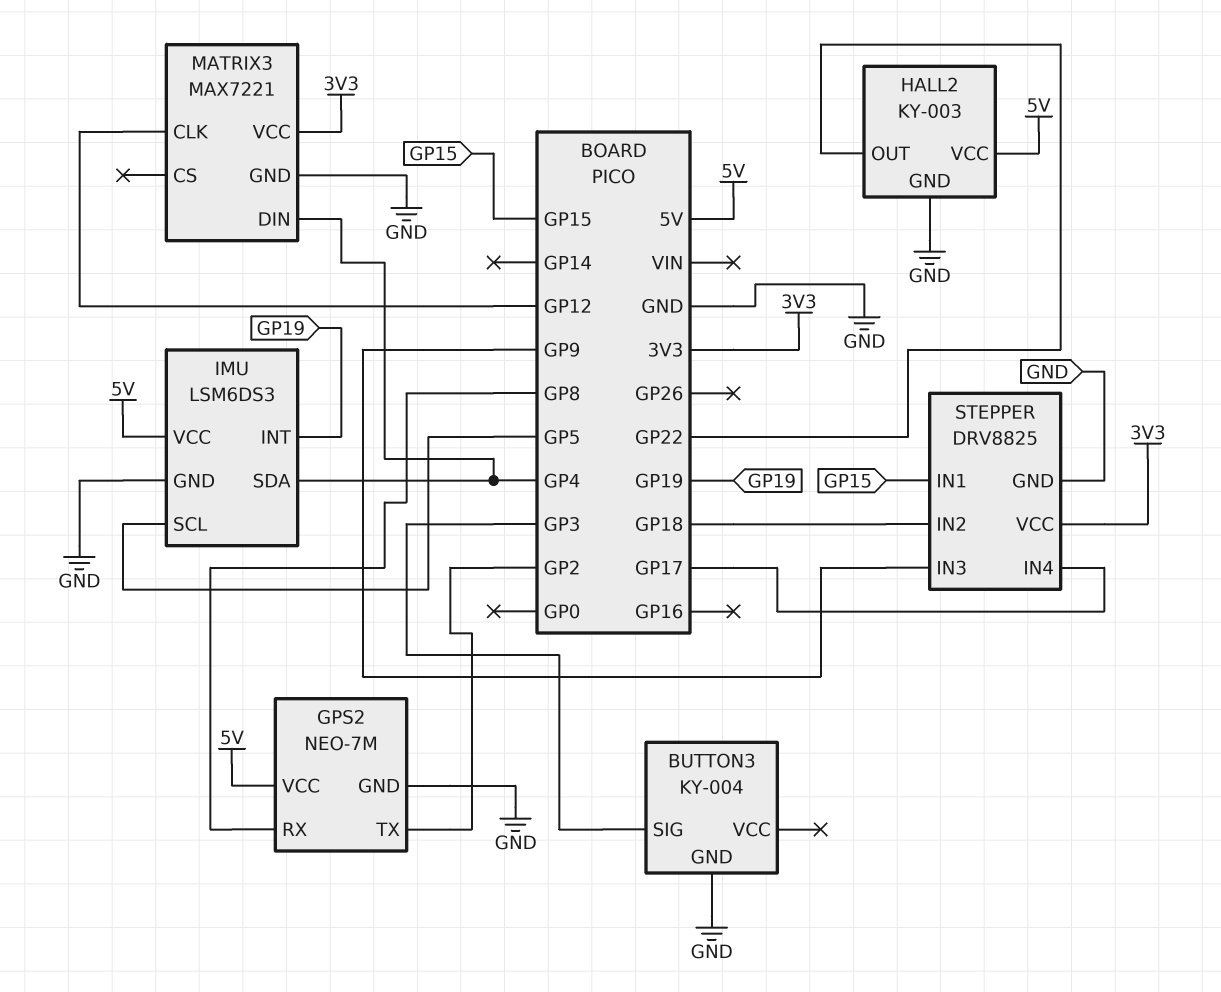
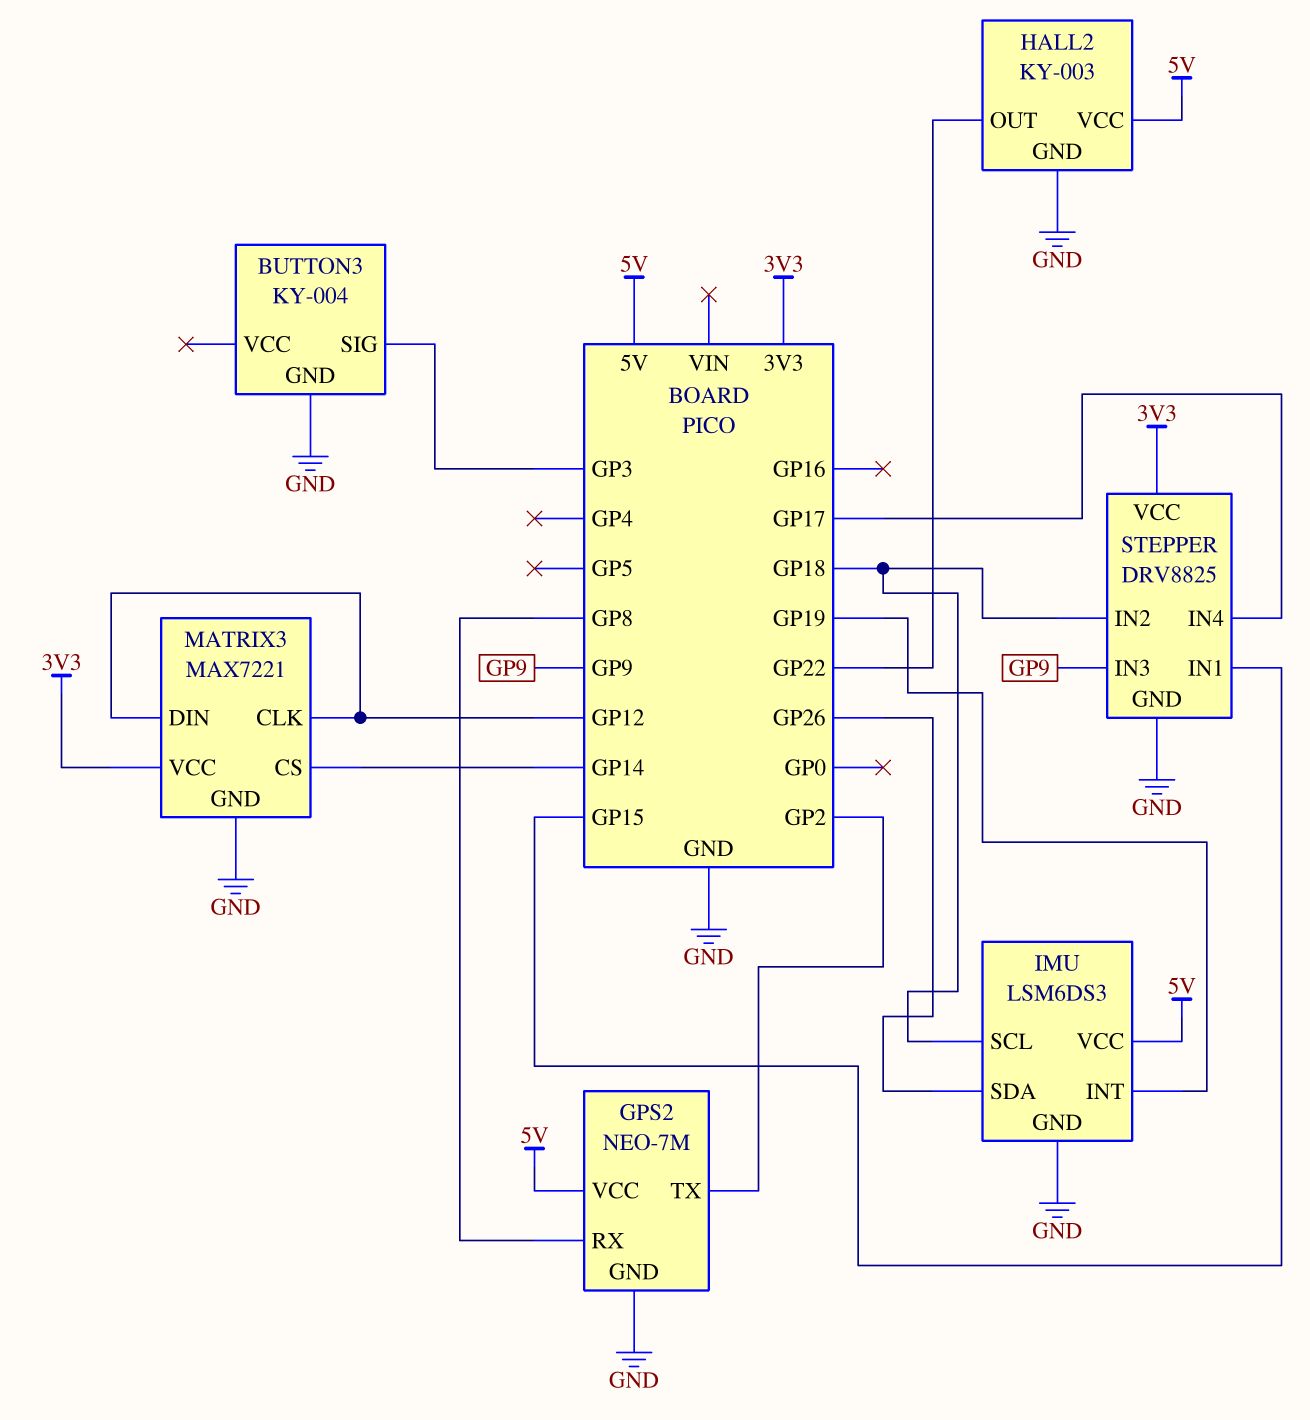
IMU pin SCL: GP5 -> GP18
IMU pin SDA: GP4 -> GP26
MATRIX3 pin CS: none -> GP14
MATRIX3 pin DIN: GP4 -> GP12

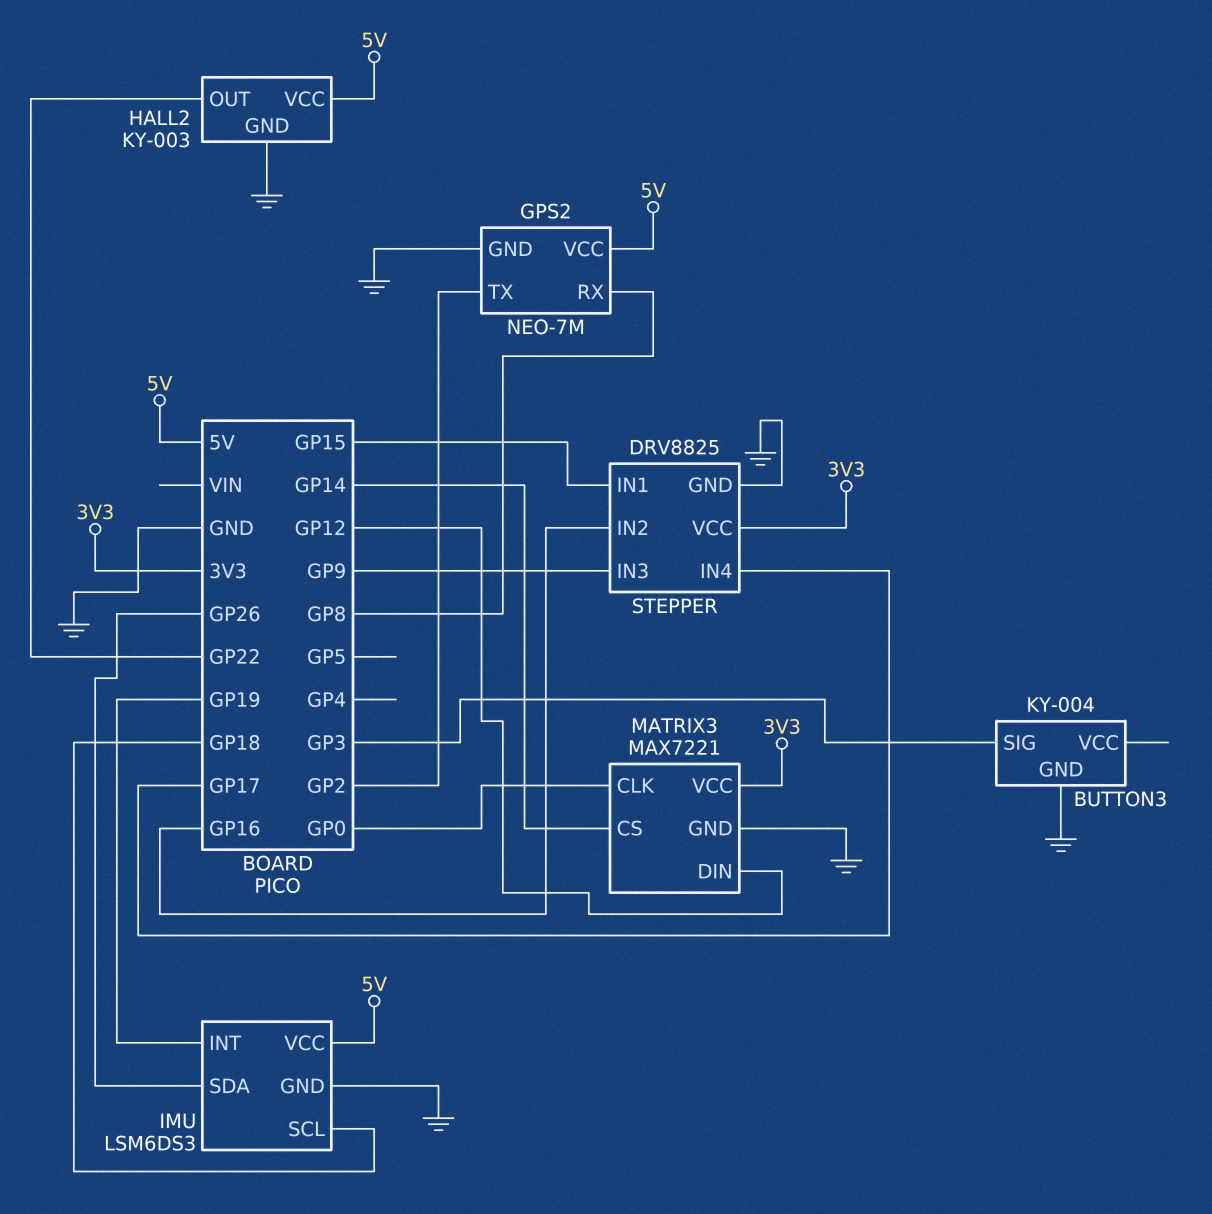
MATRIX3 pin CLK: GP12 -> GP0
STEPPER pin IN2: GP18 -> GP16

